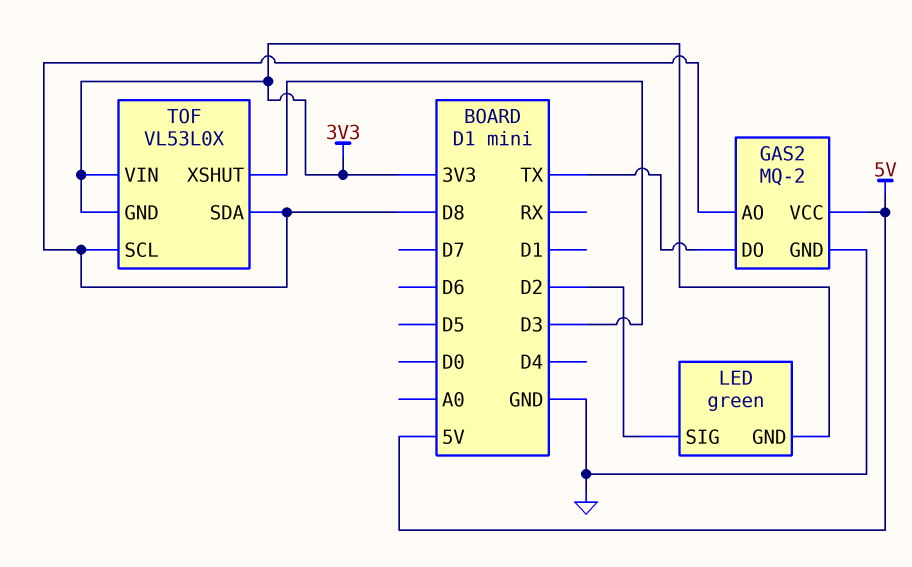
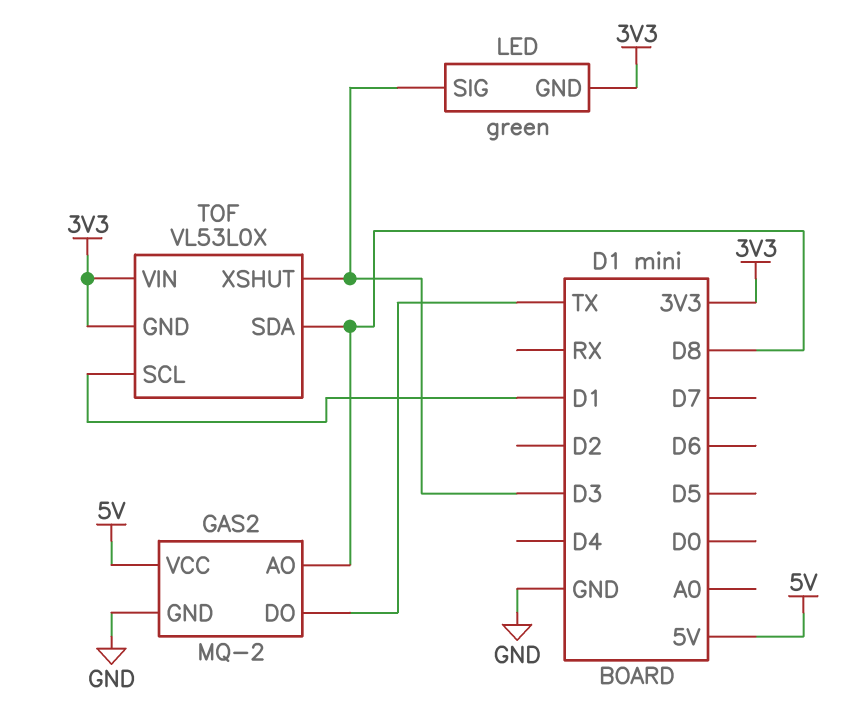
LED pin SIG: D2 -> D3
TOF pin SCL: D8 -> D1

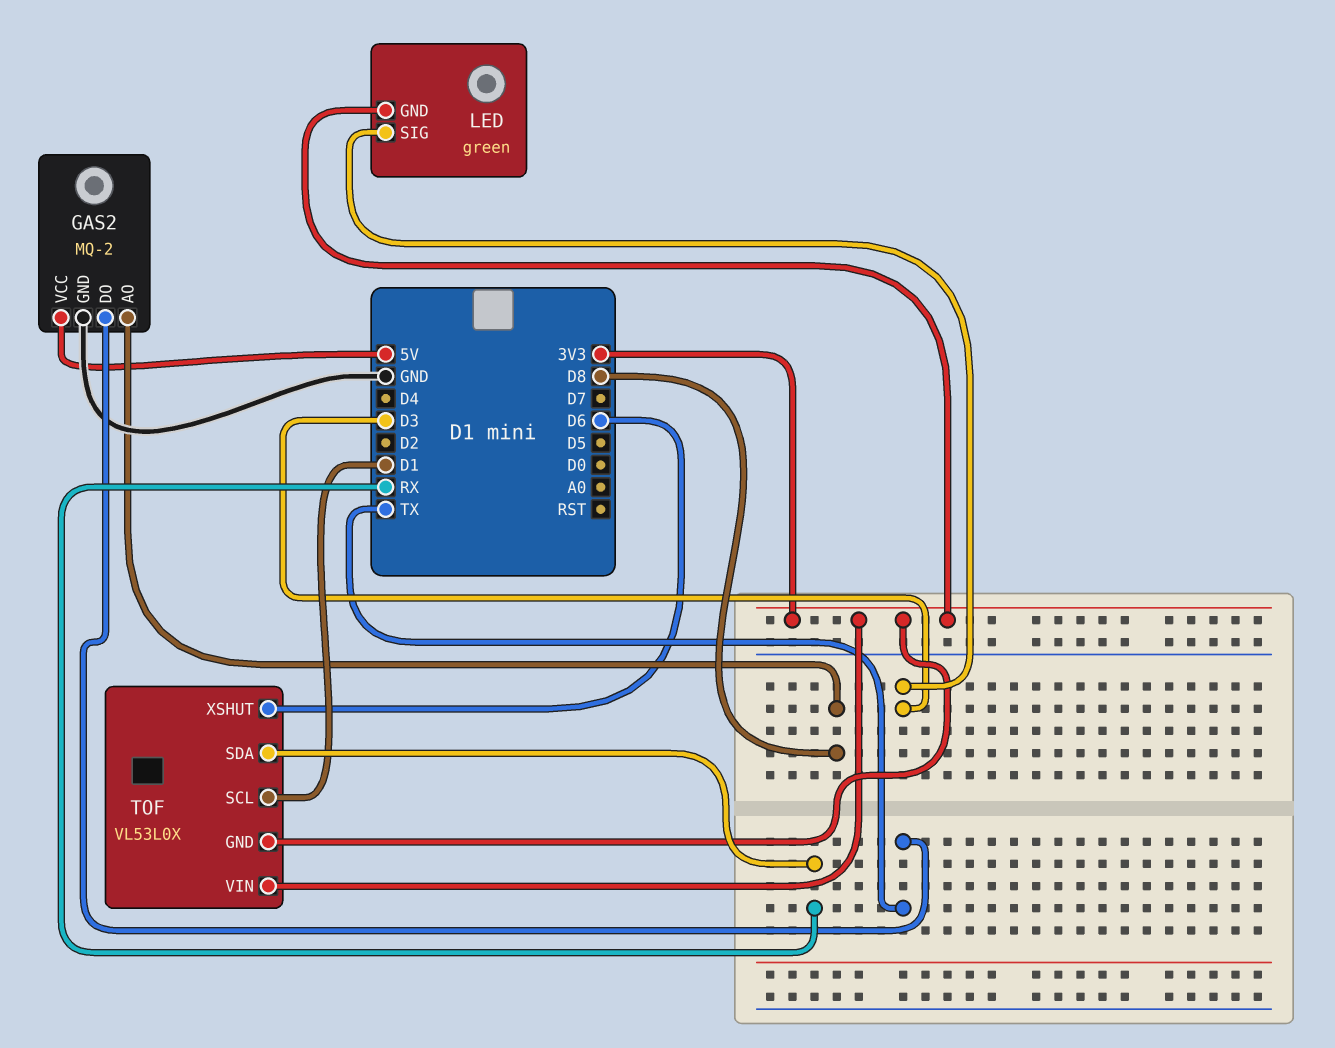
TOF pin SDA: D8 -> RX
TOF pin XSHUT: D3 -> D6

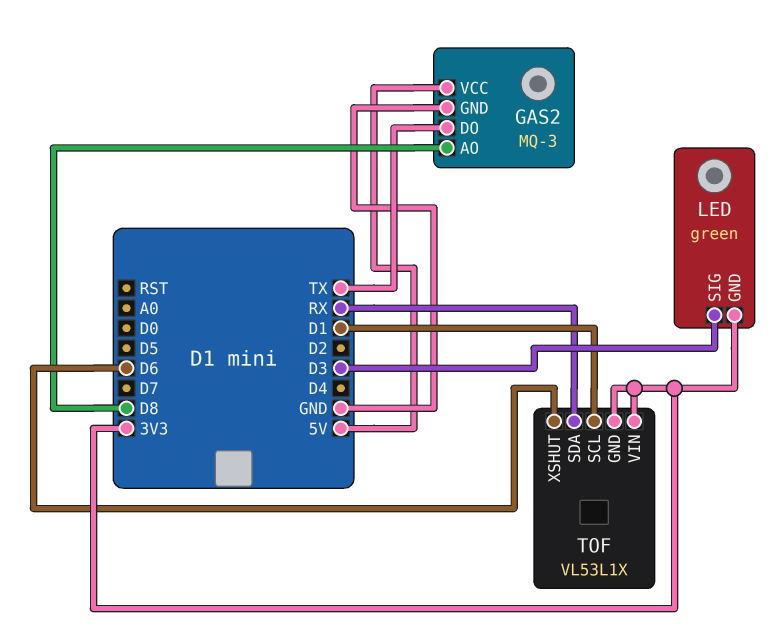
GAS2: MQ-2 -> MQ-3
TOF: VL53L0X -> VL53L1X

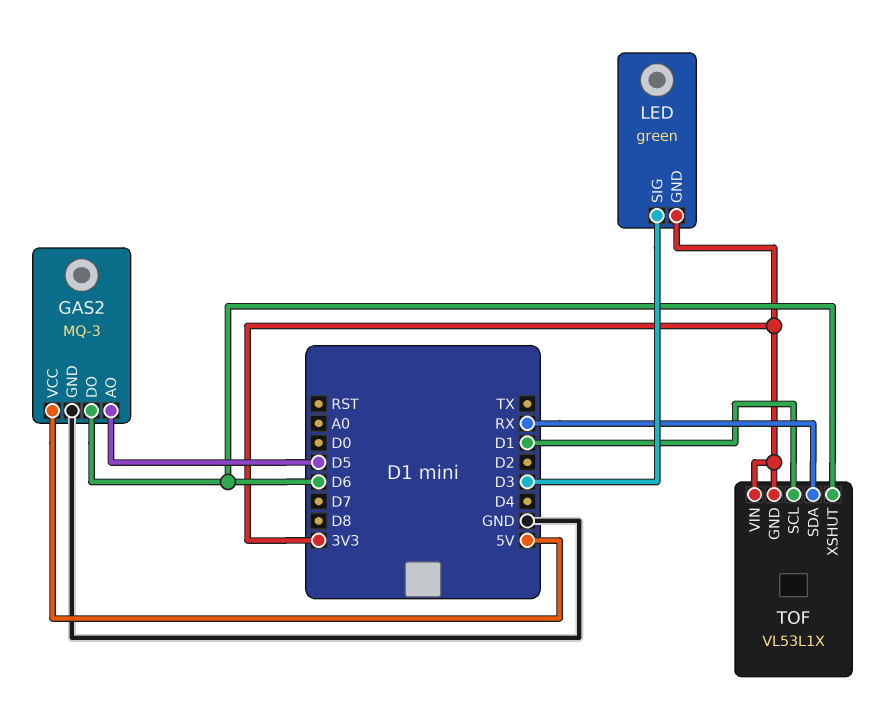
GAS2 pin AO: D8 -> D5
GAS2 pin DO: TX -> D6

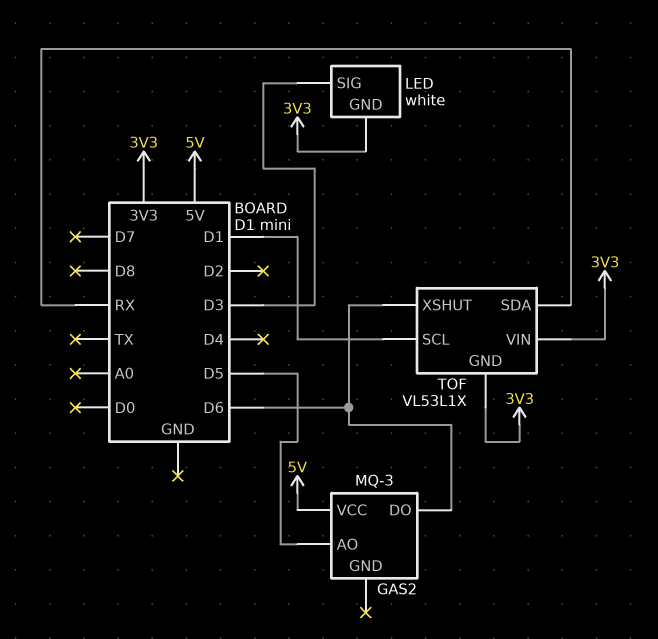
GAS2 pin GND: GND -> none
LED: green -> white

